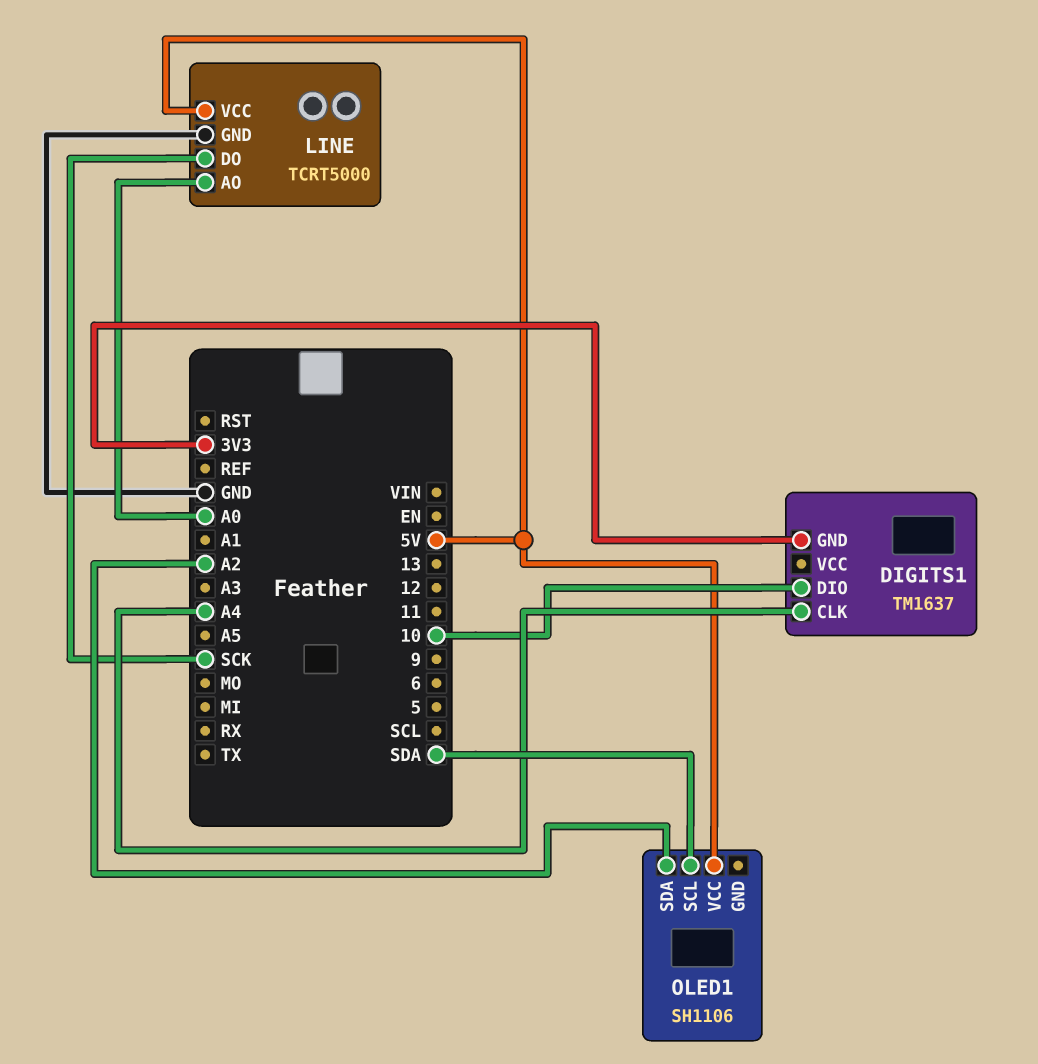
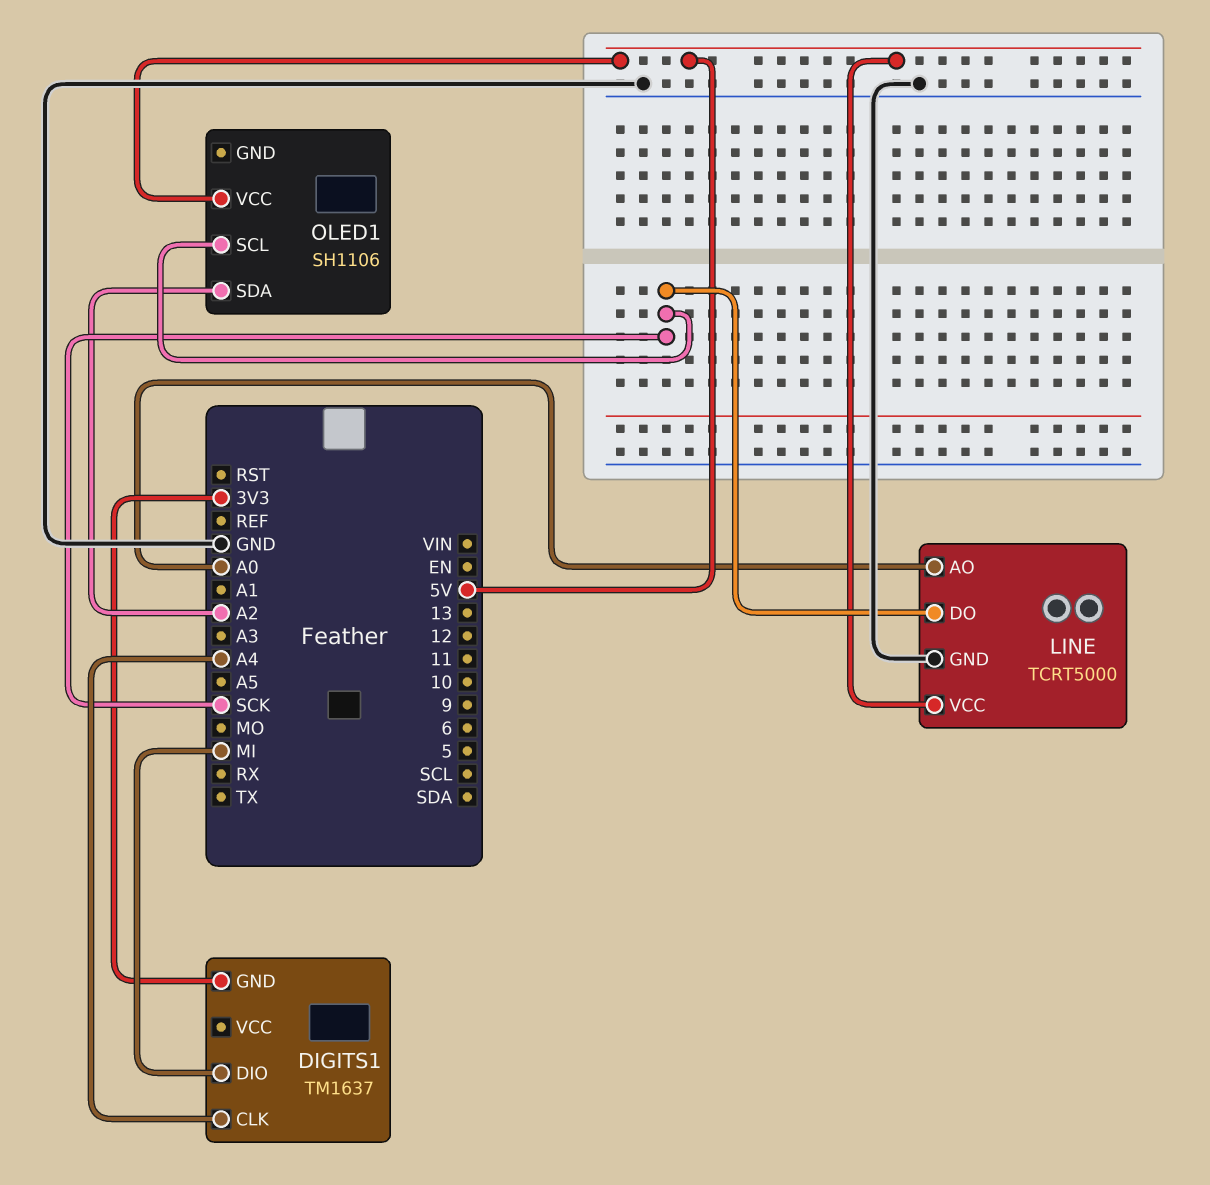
DIGITS1 pin DIO: 10 -> MI
OLED1 pin SCL: SDA -> SCK

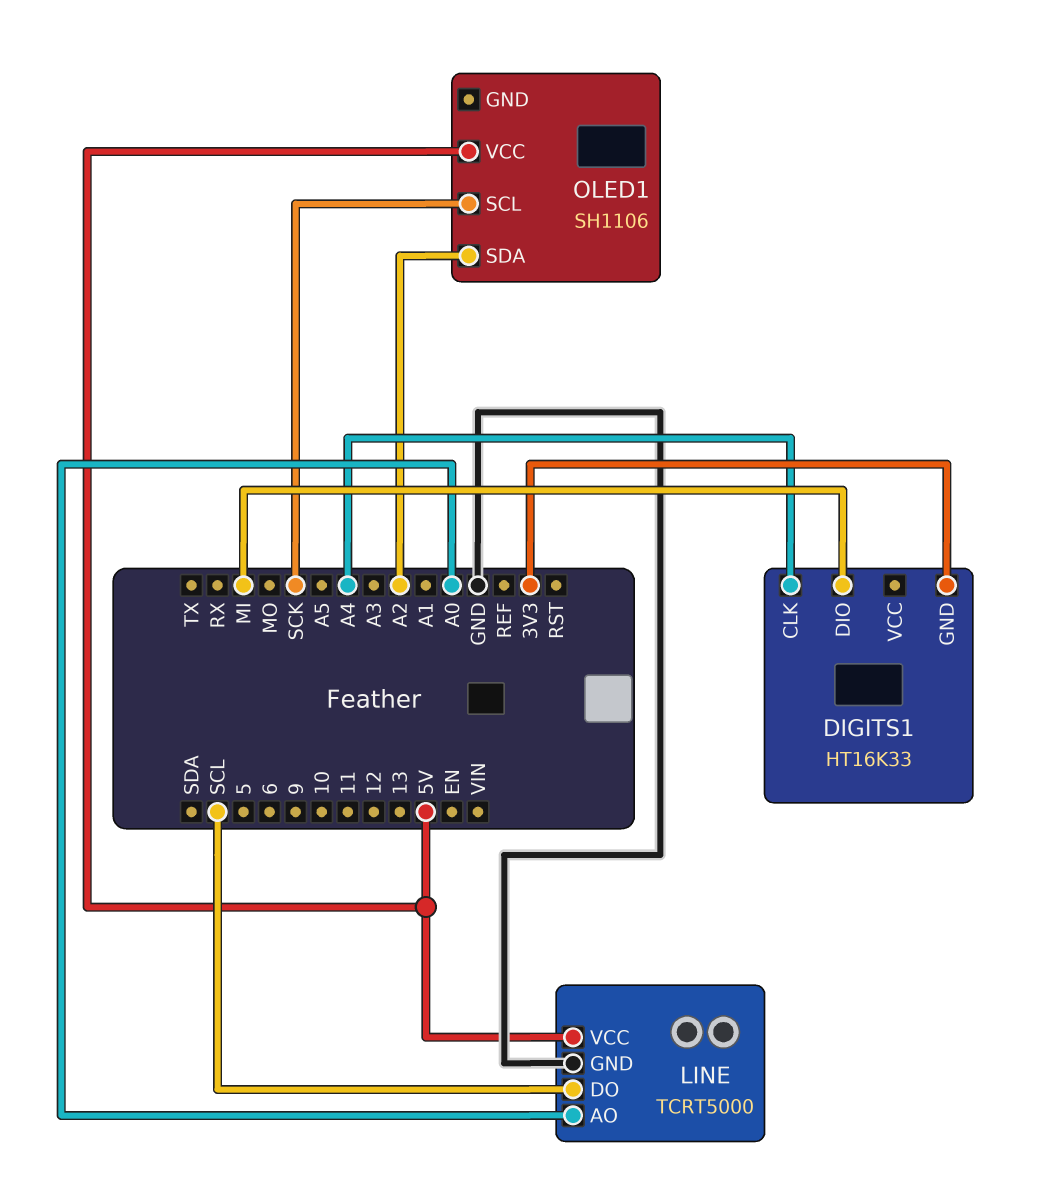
DIGITS1: TM1637 -> HT16K33
LINE pin DO: SCK -> SCL

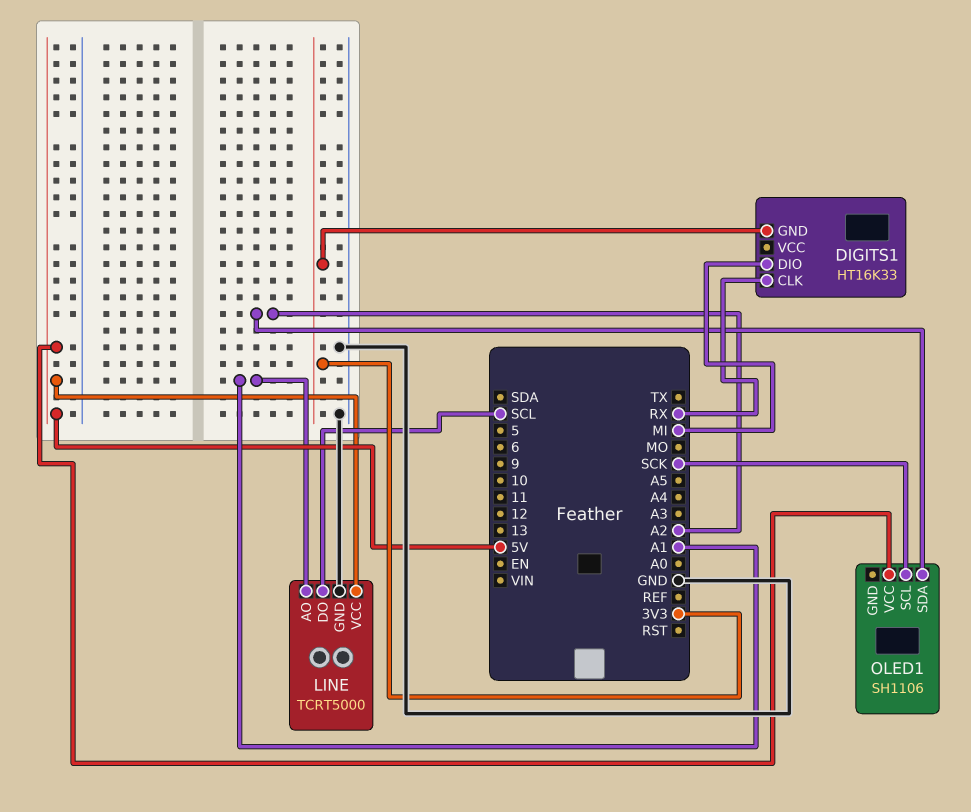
DIGITS1 pin CLK: A4 -> RX
LINE pin AO: A0 -> A1

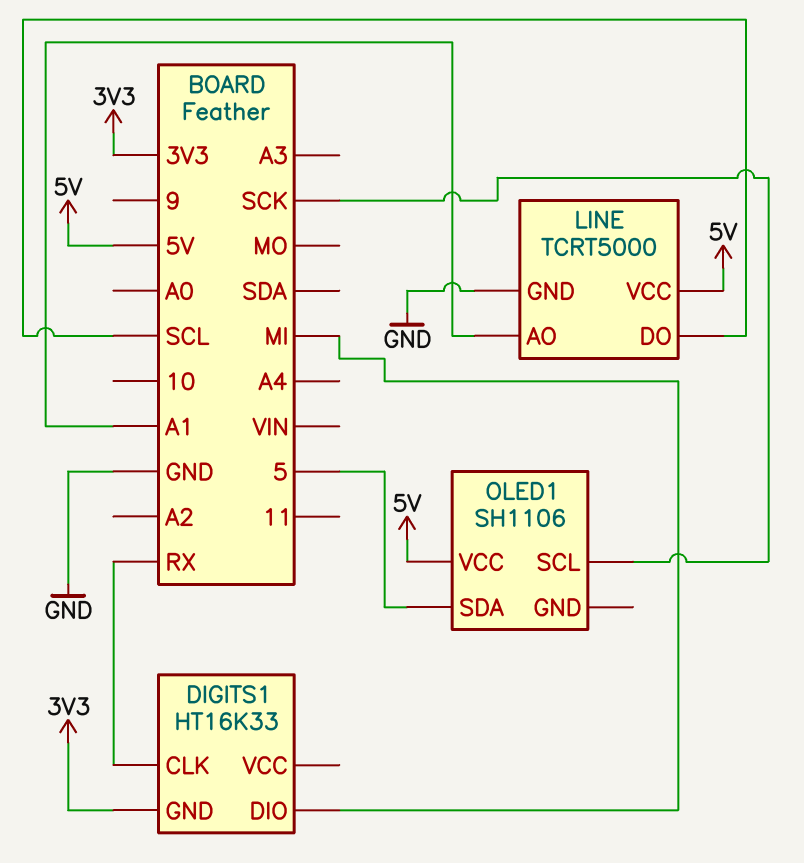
OLED1 pin SDA: A2 -> 5

